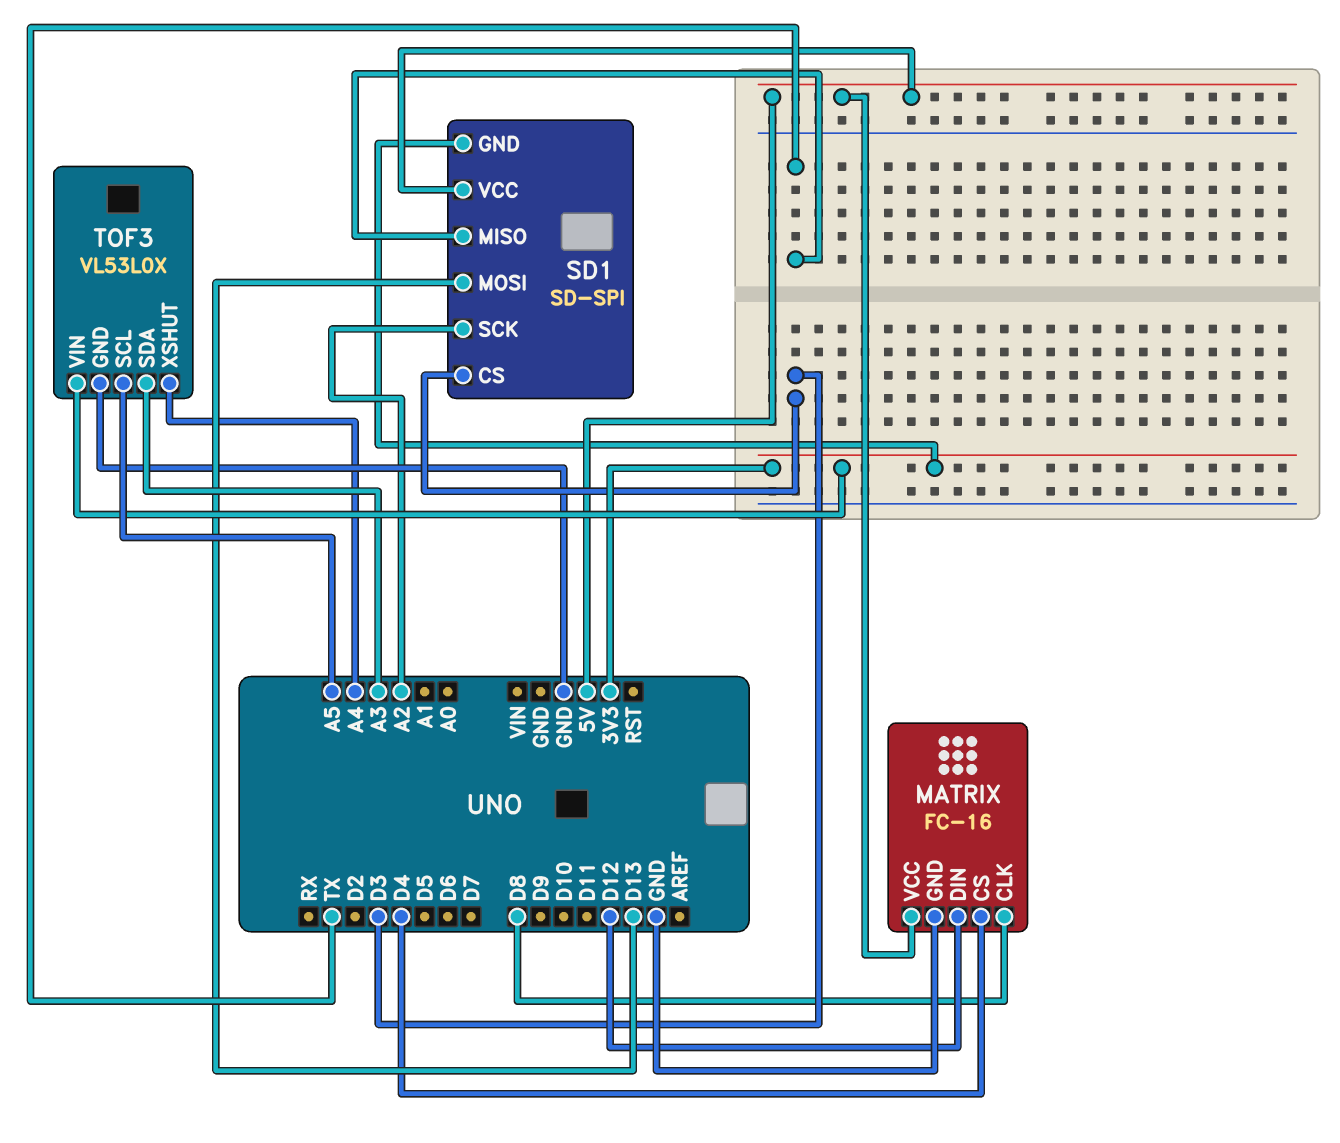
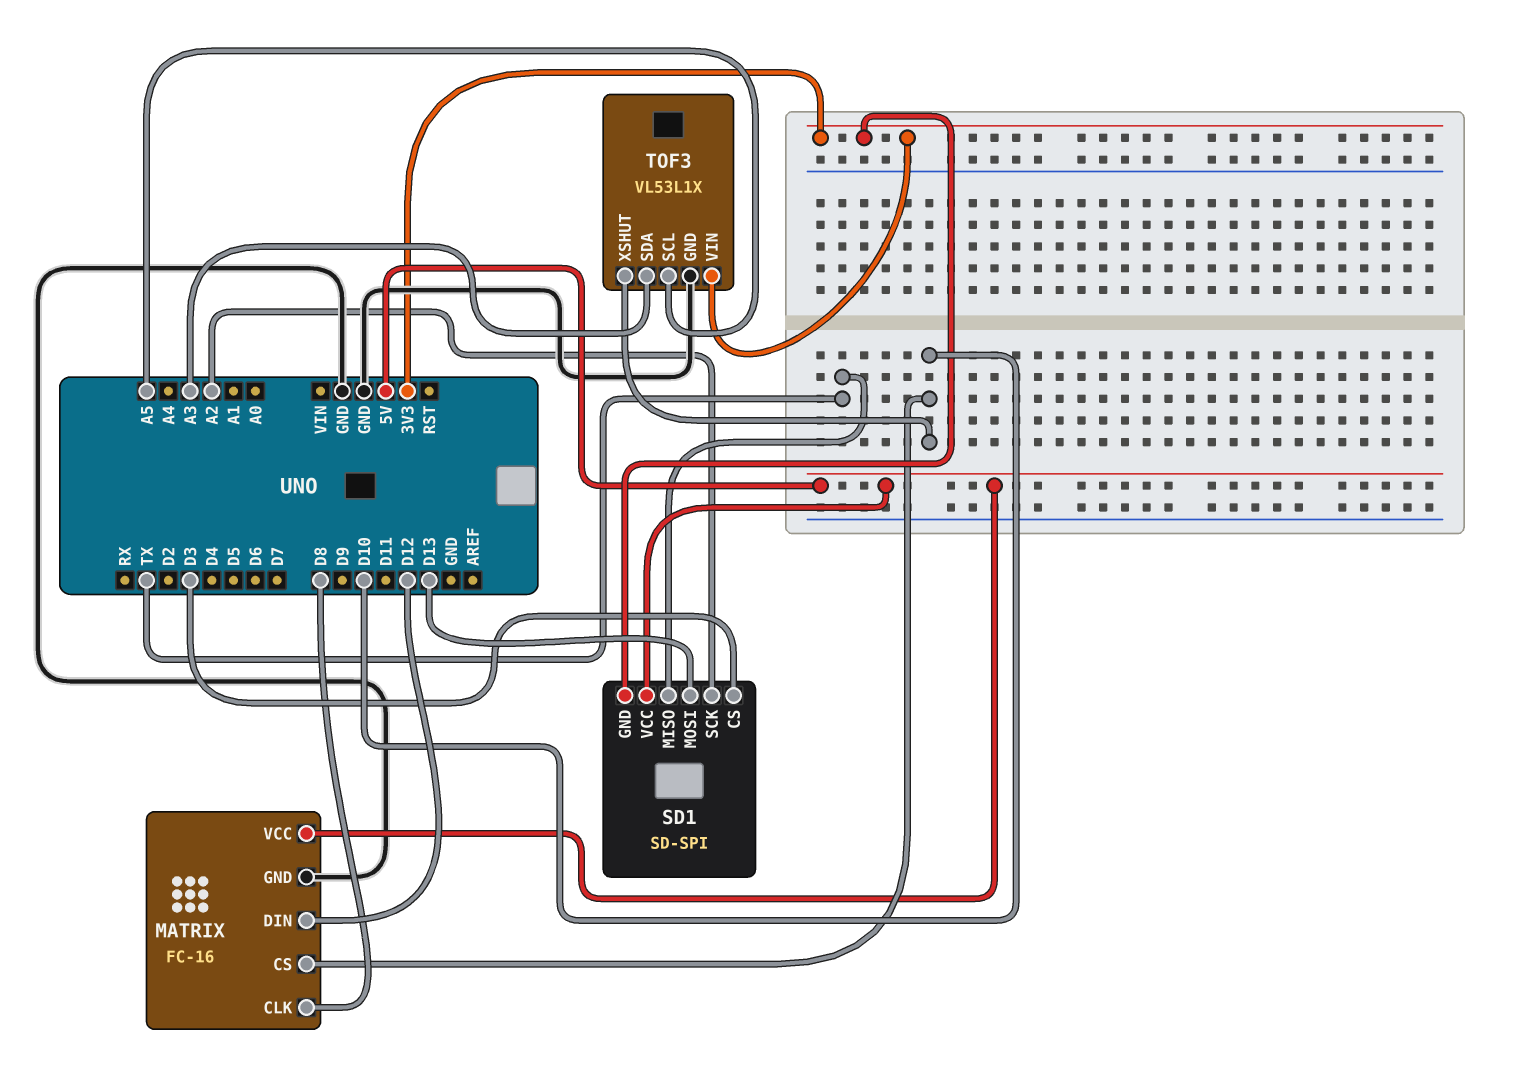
MATRIX pin CS: D4 -> D10
TOF3: VL53L0X -> VL53L1X
TOF3 pin XSHUT: A4 -> D10

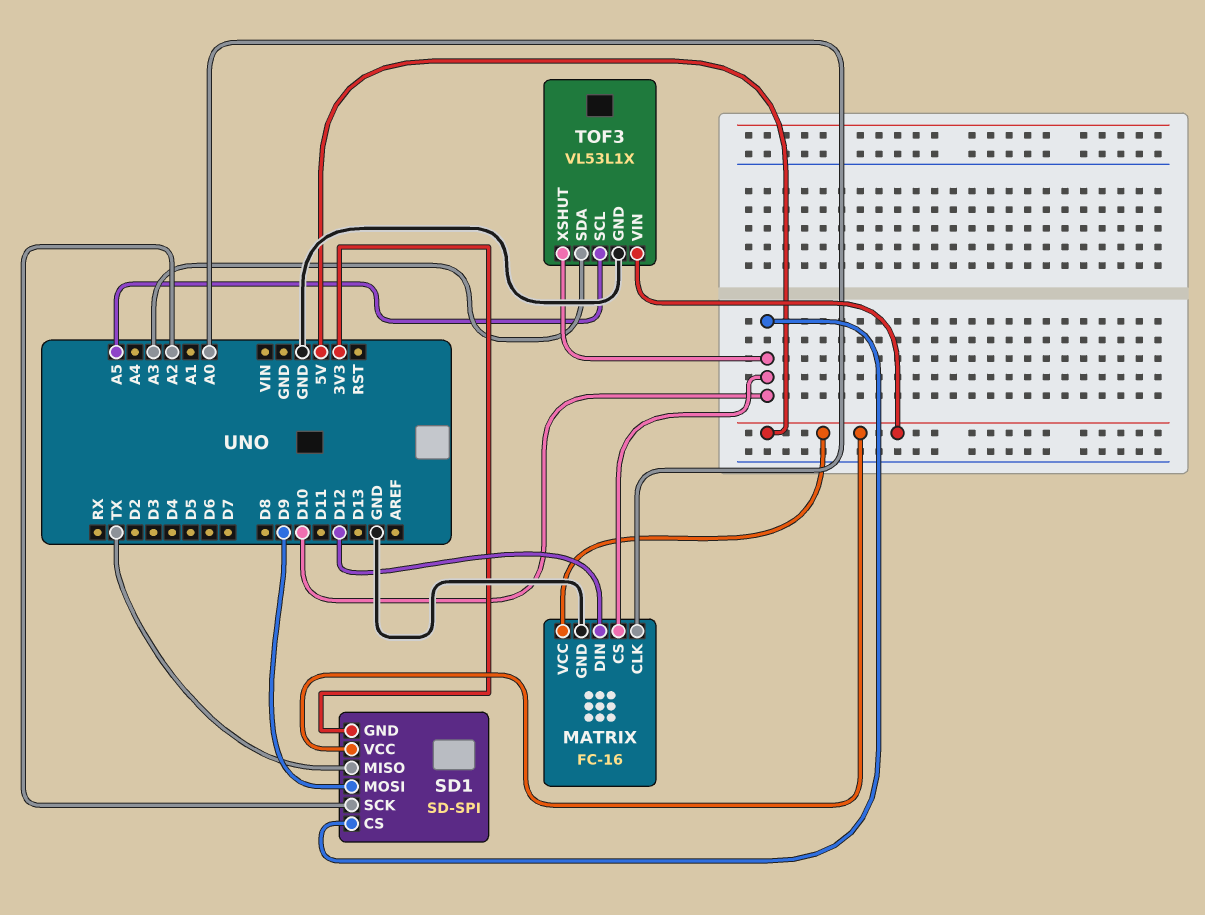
MATRIX pin CLK: D8 -> A0
SD1 pin CS: D3 -> D10
SD1 pin MOSI: D13 -> D9
TOF3 pin VIN: 3V3 -> 5V

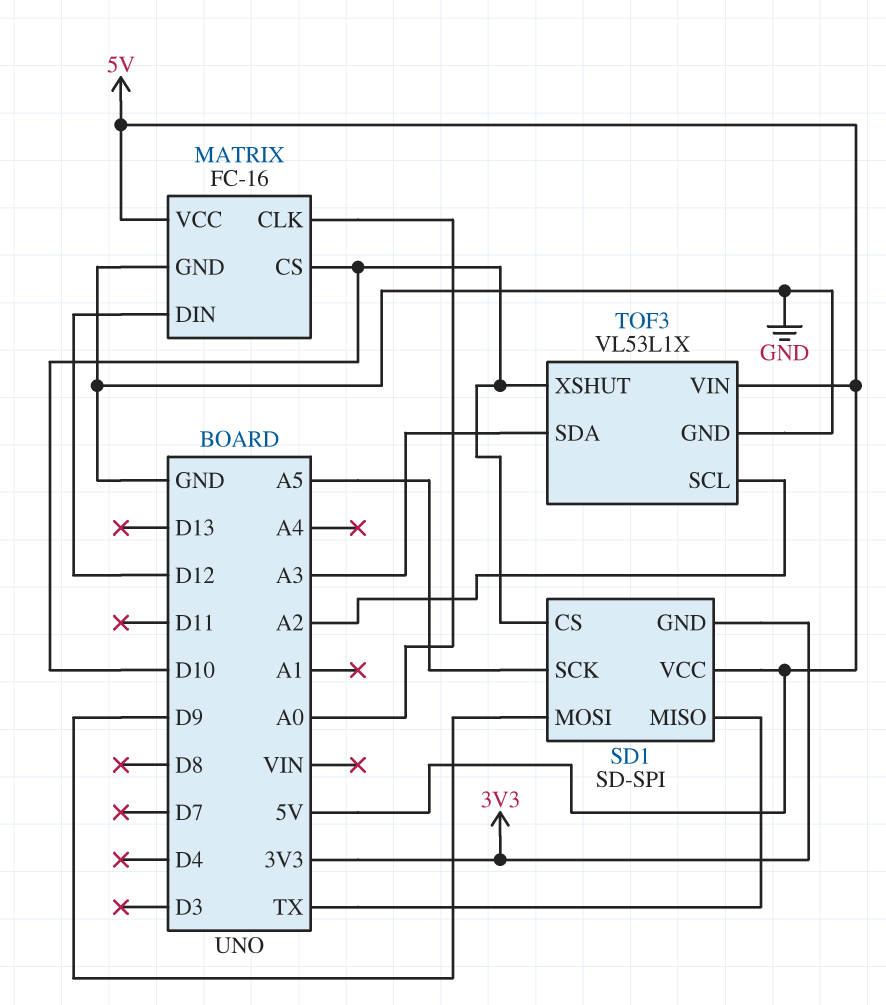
SD1 pin SCK: A2 -> A5
TOF3 pin SCL: A5 -> A2

